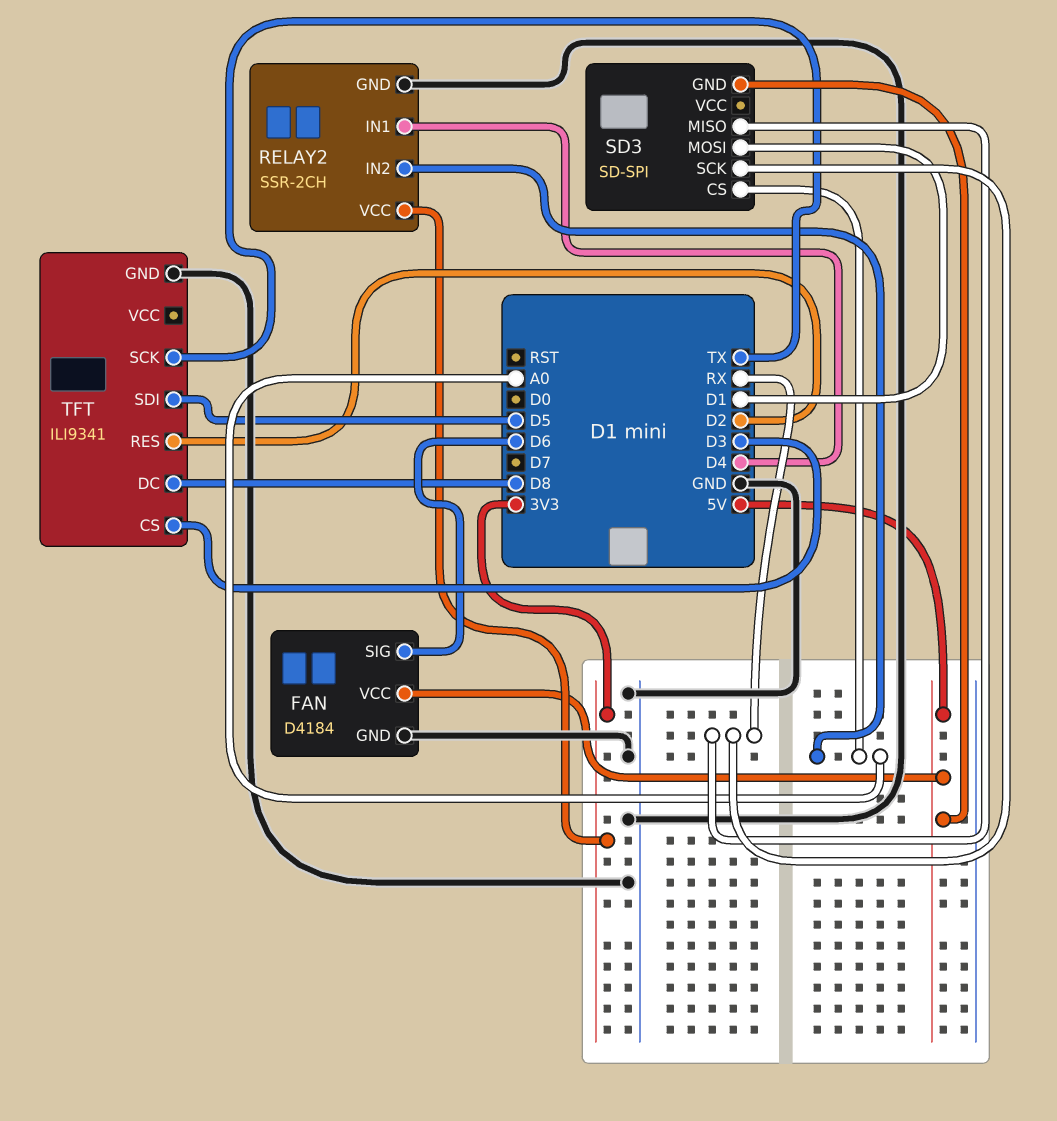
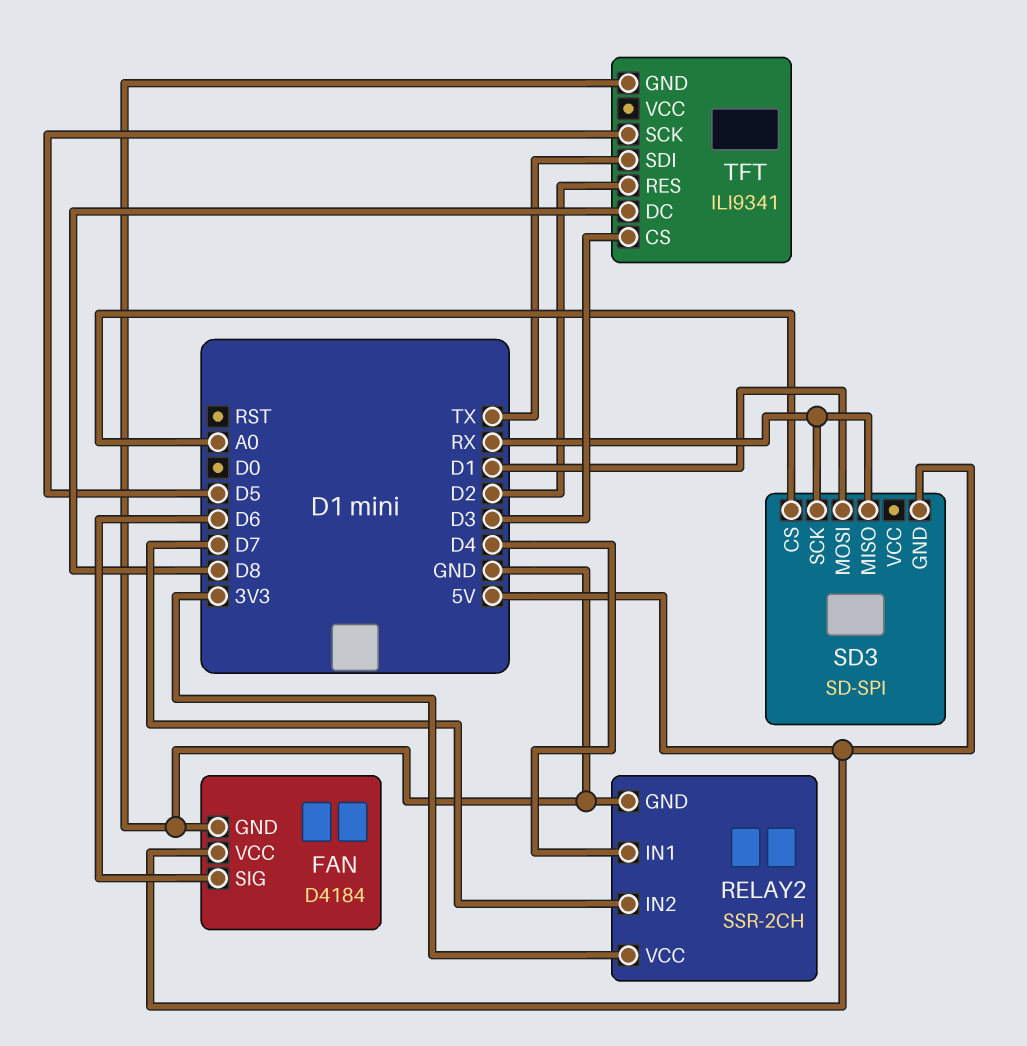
RELAY2 pin IN2: A0 -> D7
TFT pin SCK: TX -> D5
TFT pin SDI: D5 -> TX

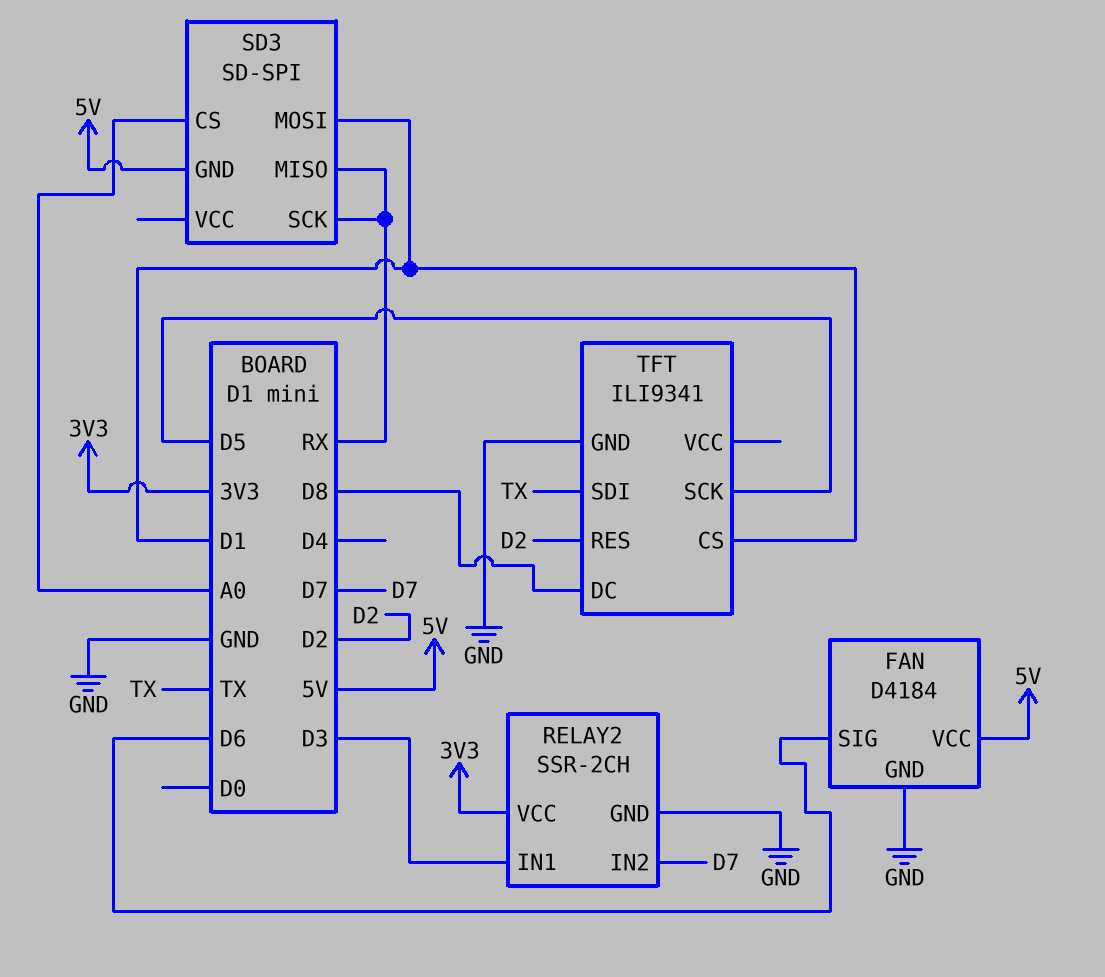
RELAY2 pin IN1: D4 -> D3
TFT pin CS: D3 -> D1

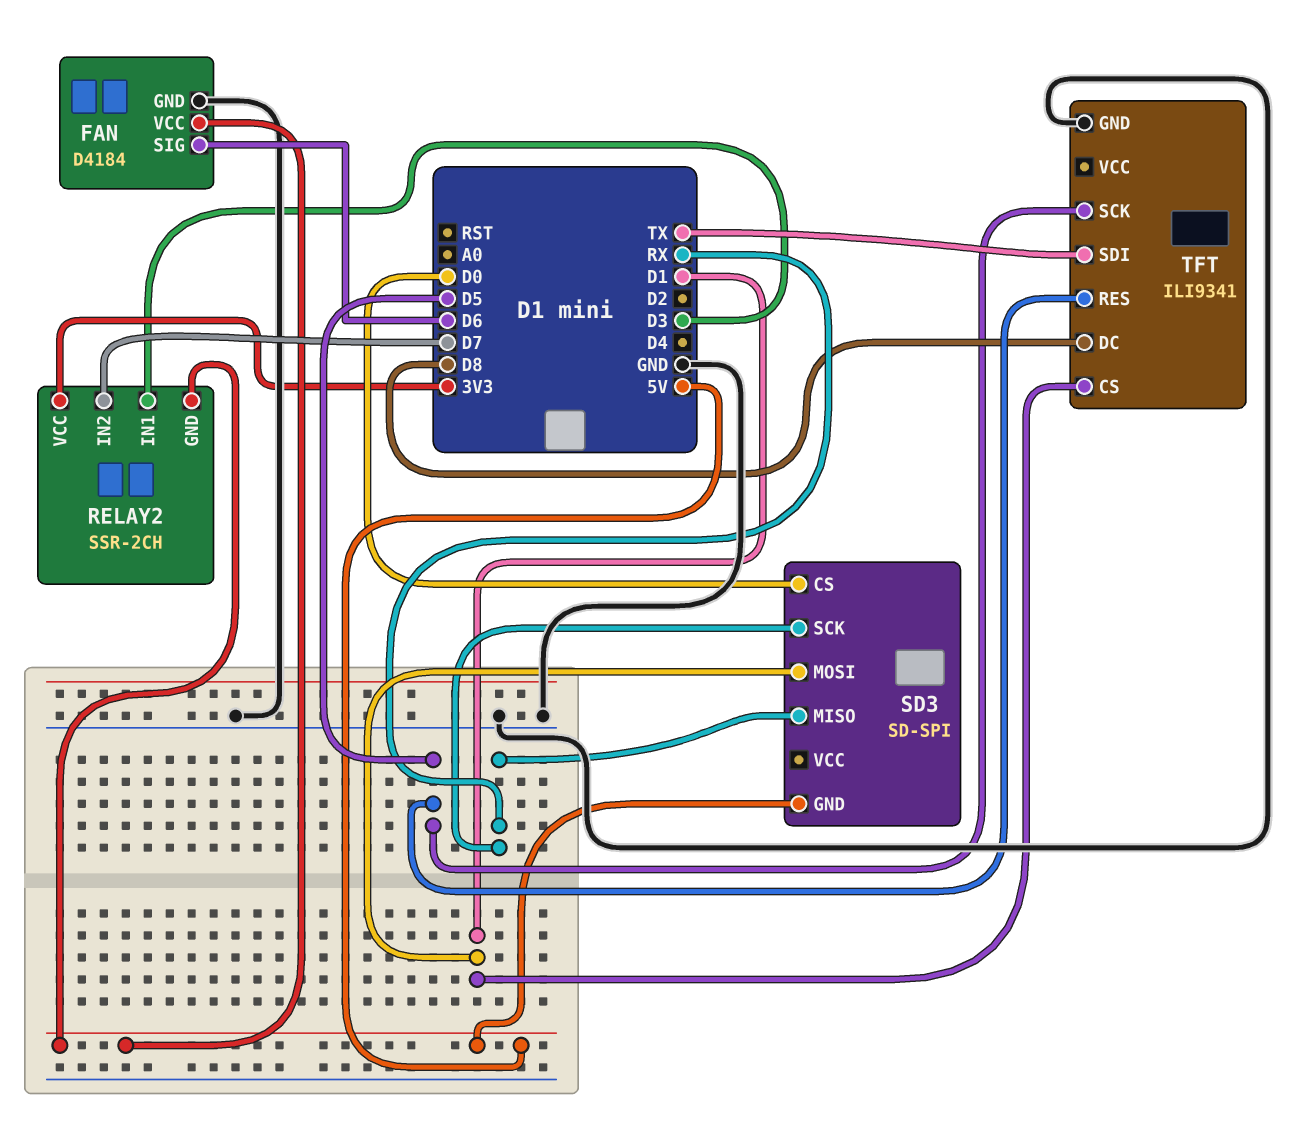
RELAY2 pin GND: GND -> 5V
SD3 pin CS: A0 -> D0
TFT pin RES: D2 -> D5

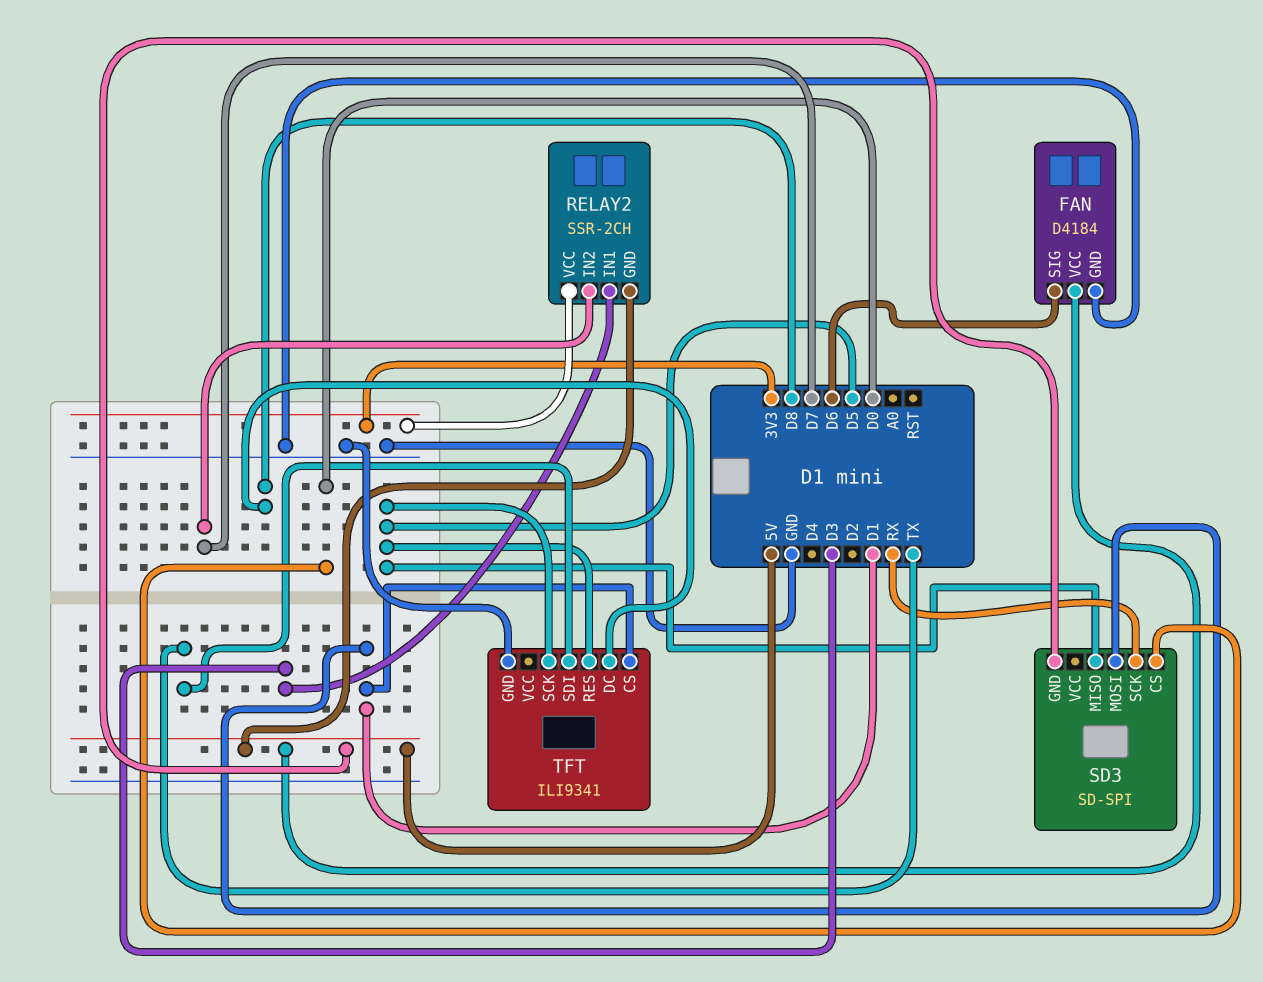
SD3 pin MISO: RX -> D5

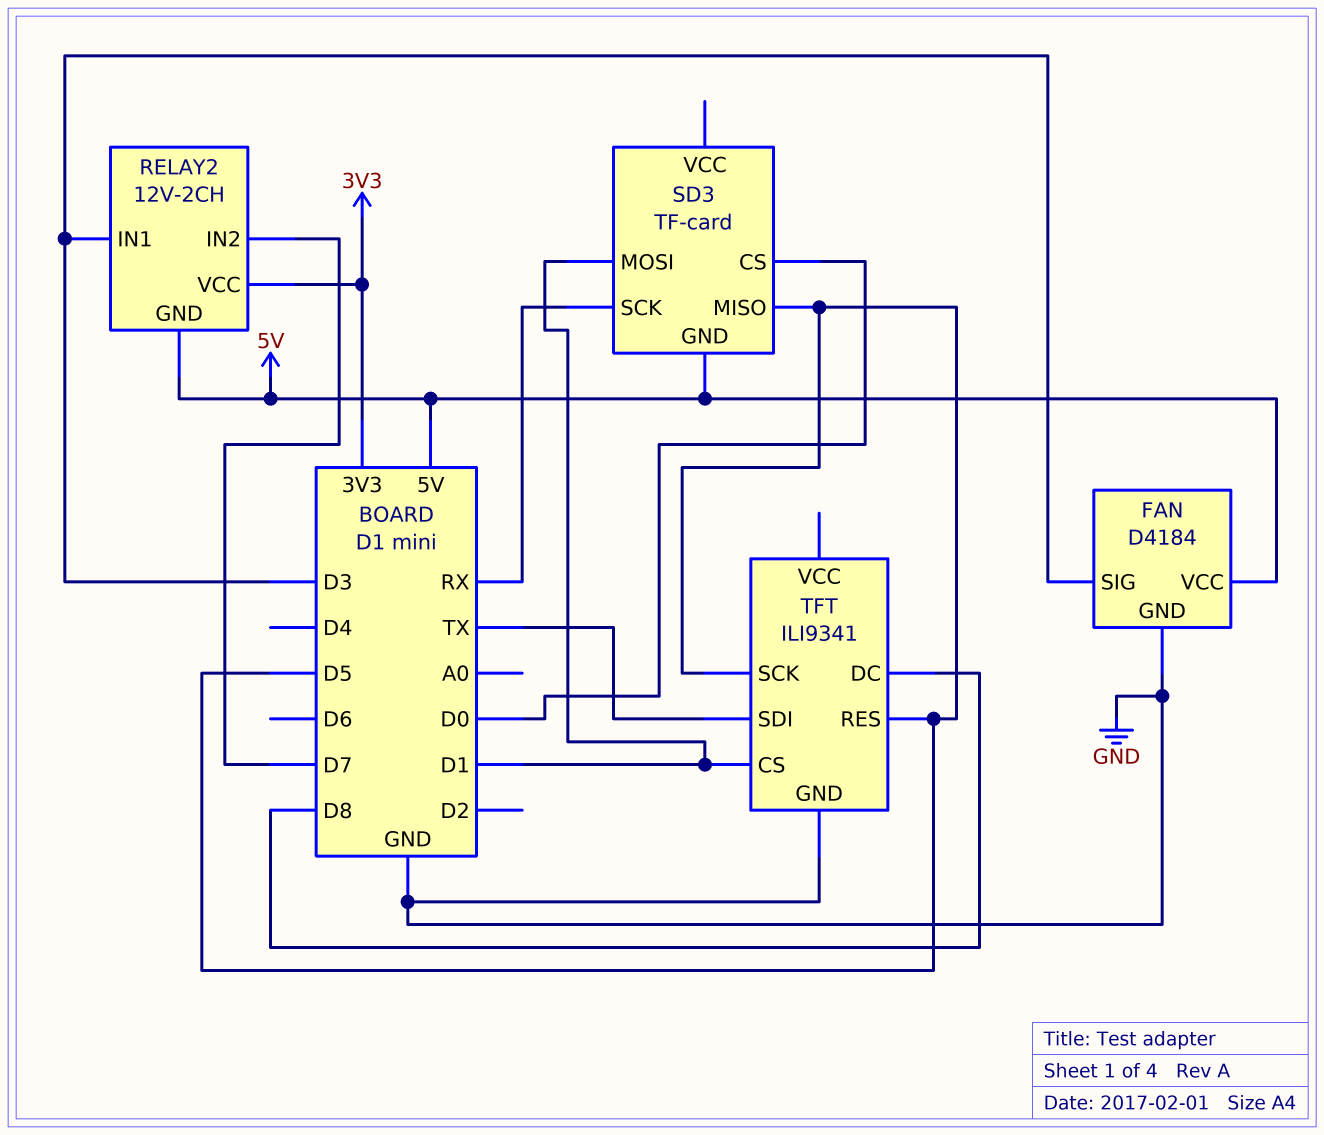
FAN pin SIG: D6 -> D3
RELAY2: SSR-2CH -> 12V-2CH
SD3: SD-SPI -> TF-card

